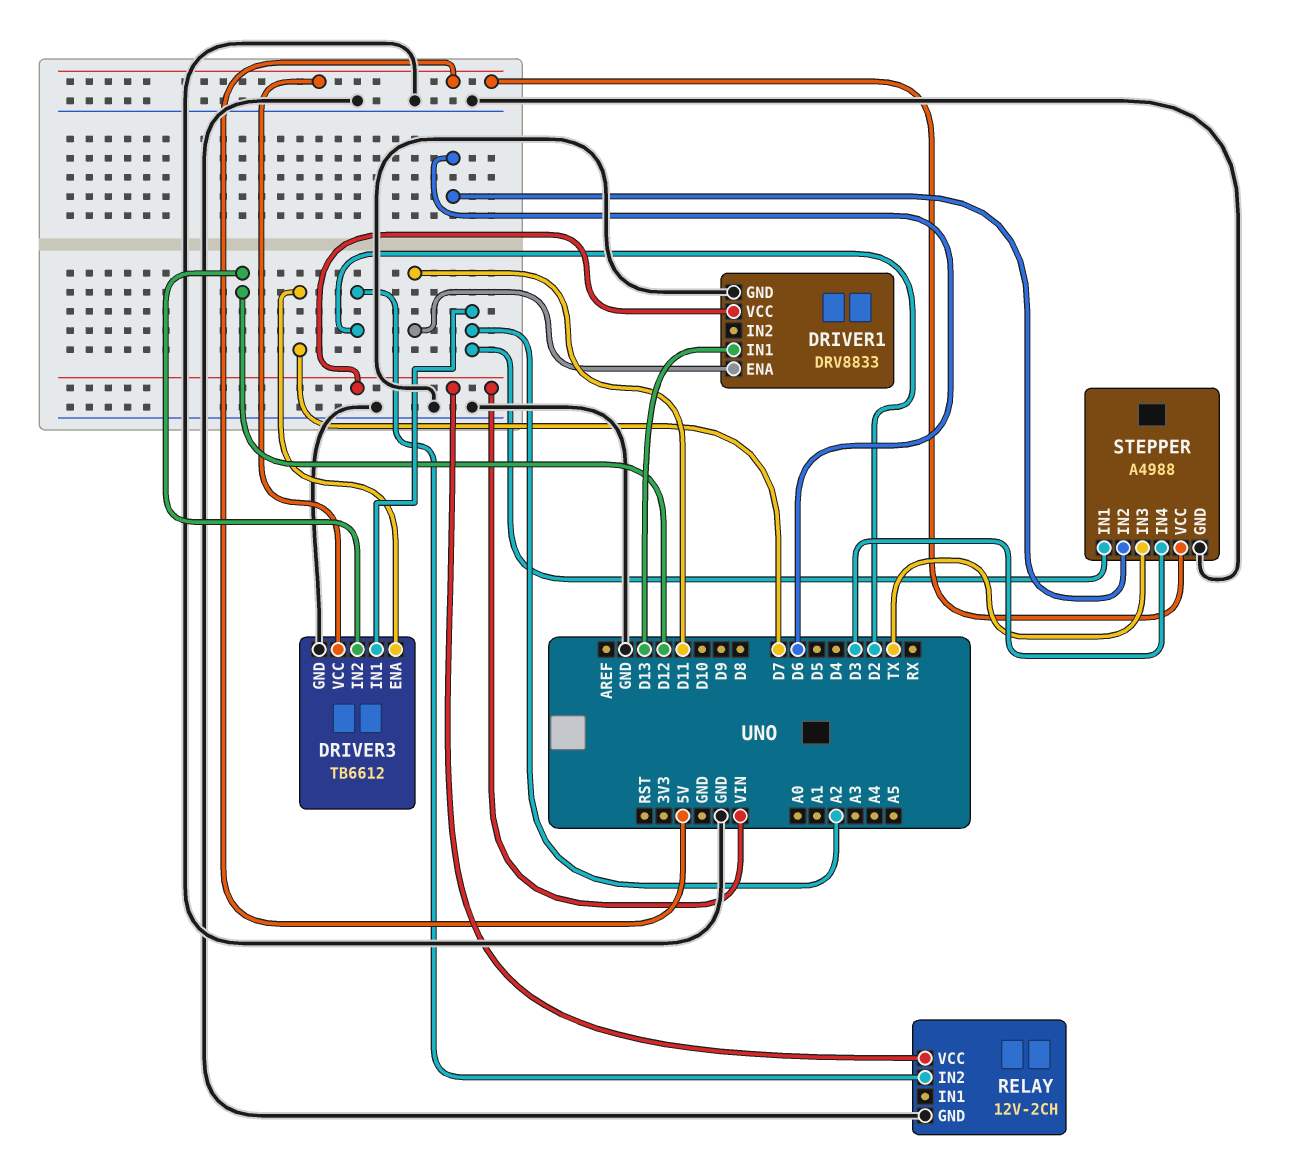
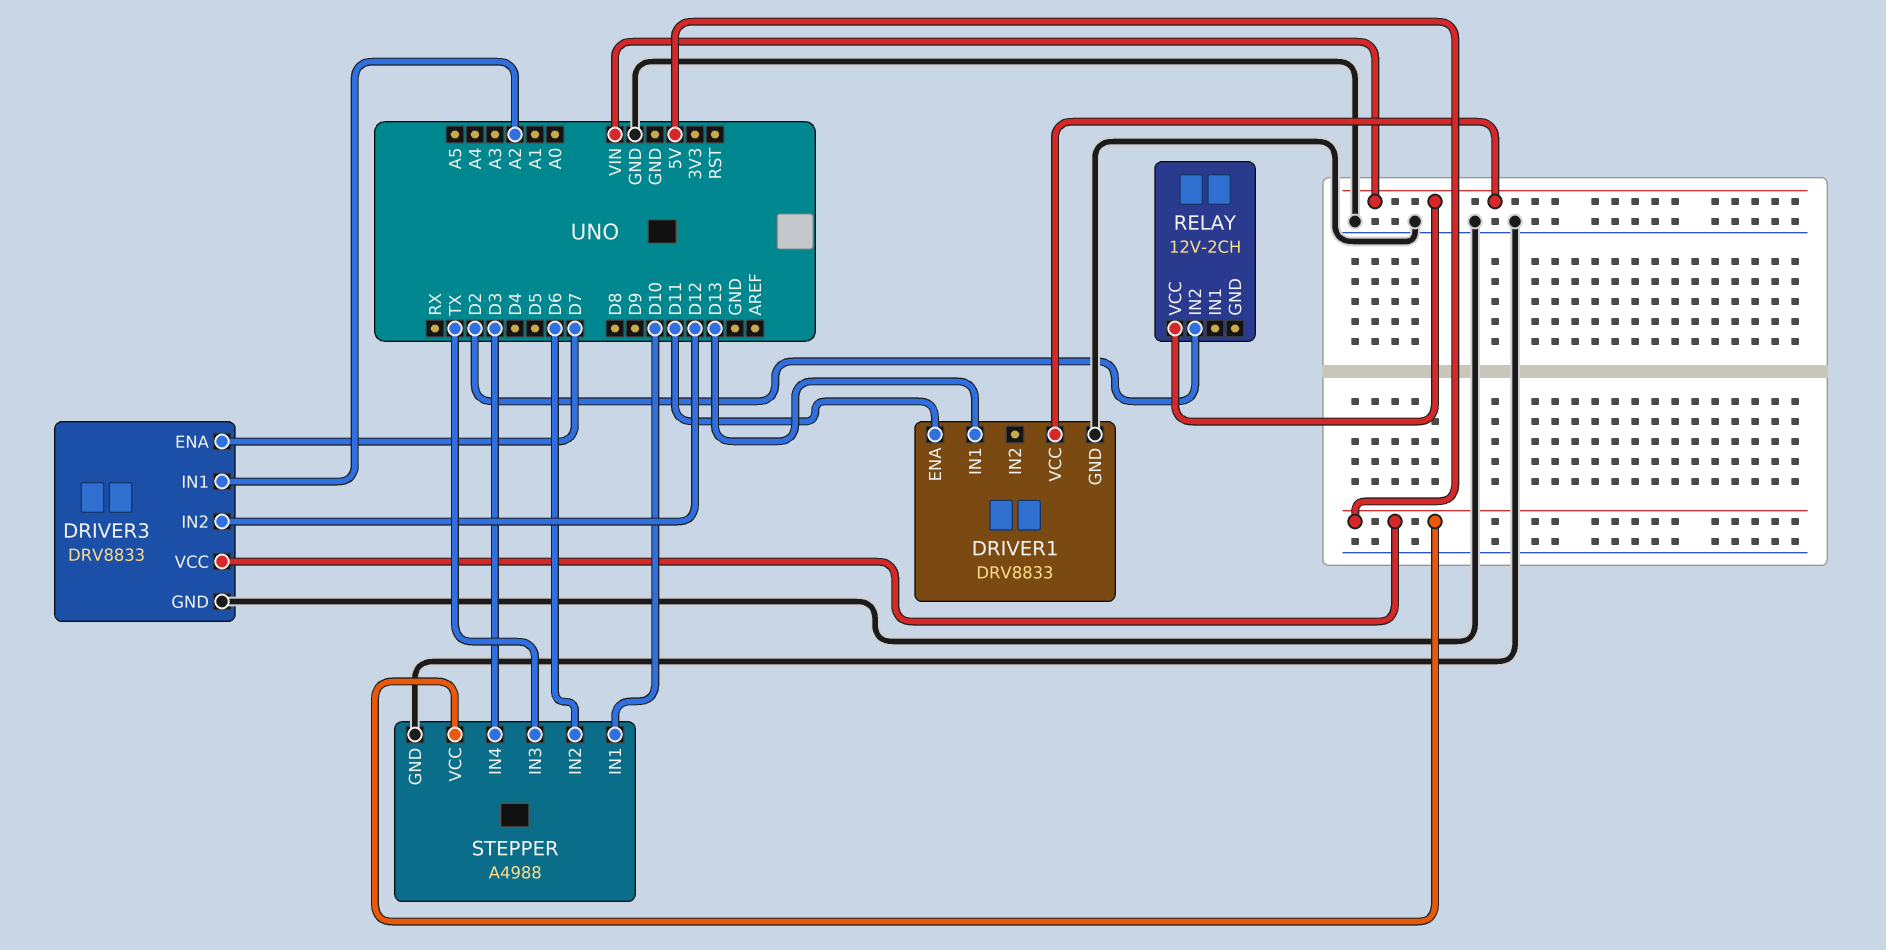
DRIVER3: TB6612 -> DRV8833
RELAY pin GND: GND -> none
STEPPER pin IN1: A2 -> D10

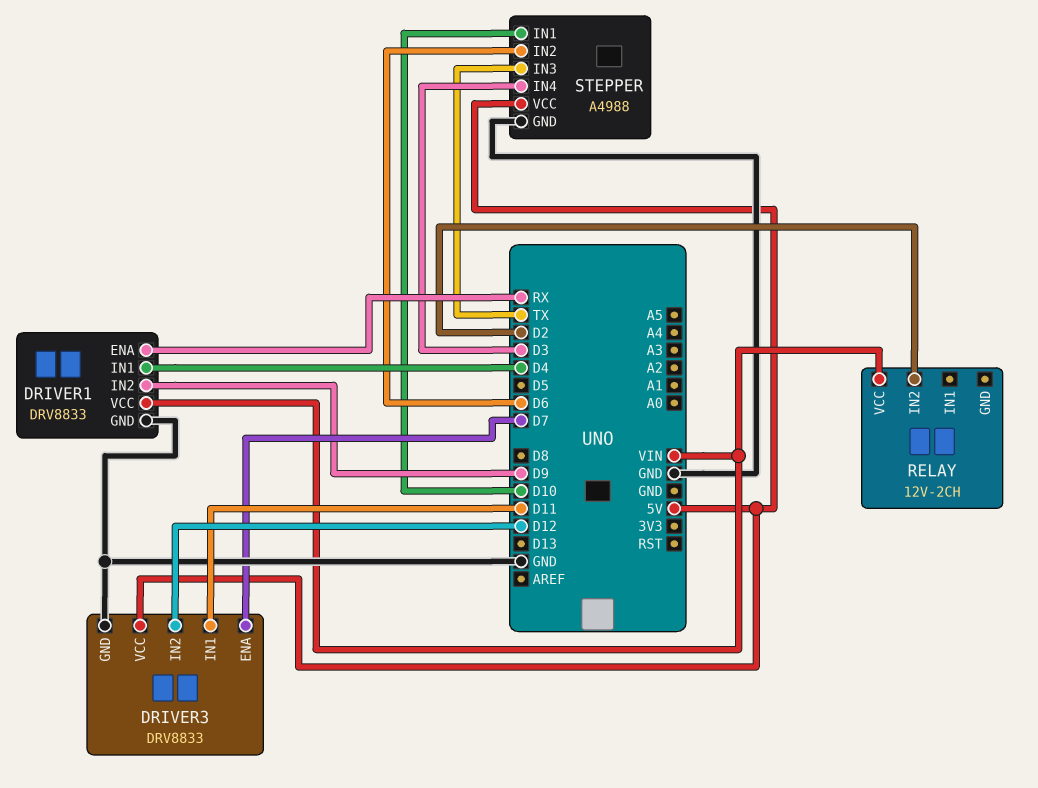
DRIVER1 pin ENA: D11 -> RX
DRIVER1 pin IN1: D13 -> D4
DRIVER1 pin IN2: none -> D9
DRIVER3 pin IN1: A2 -> D11

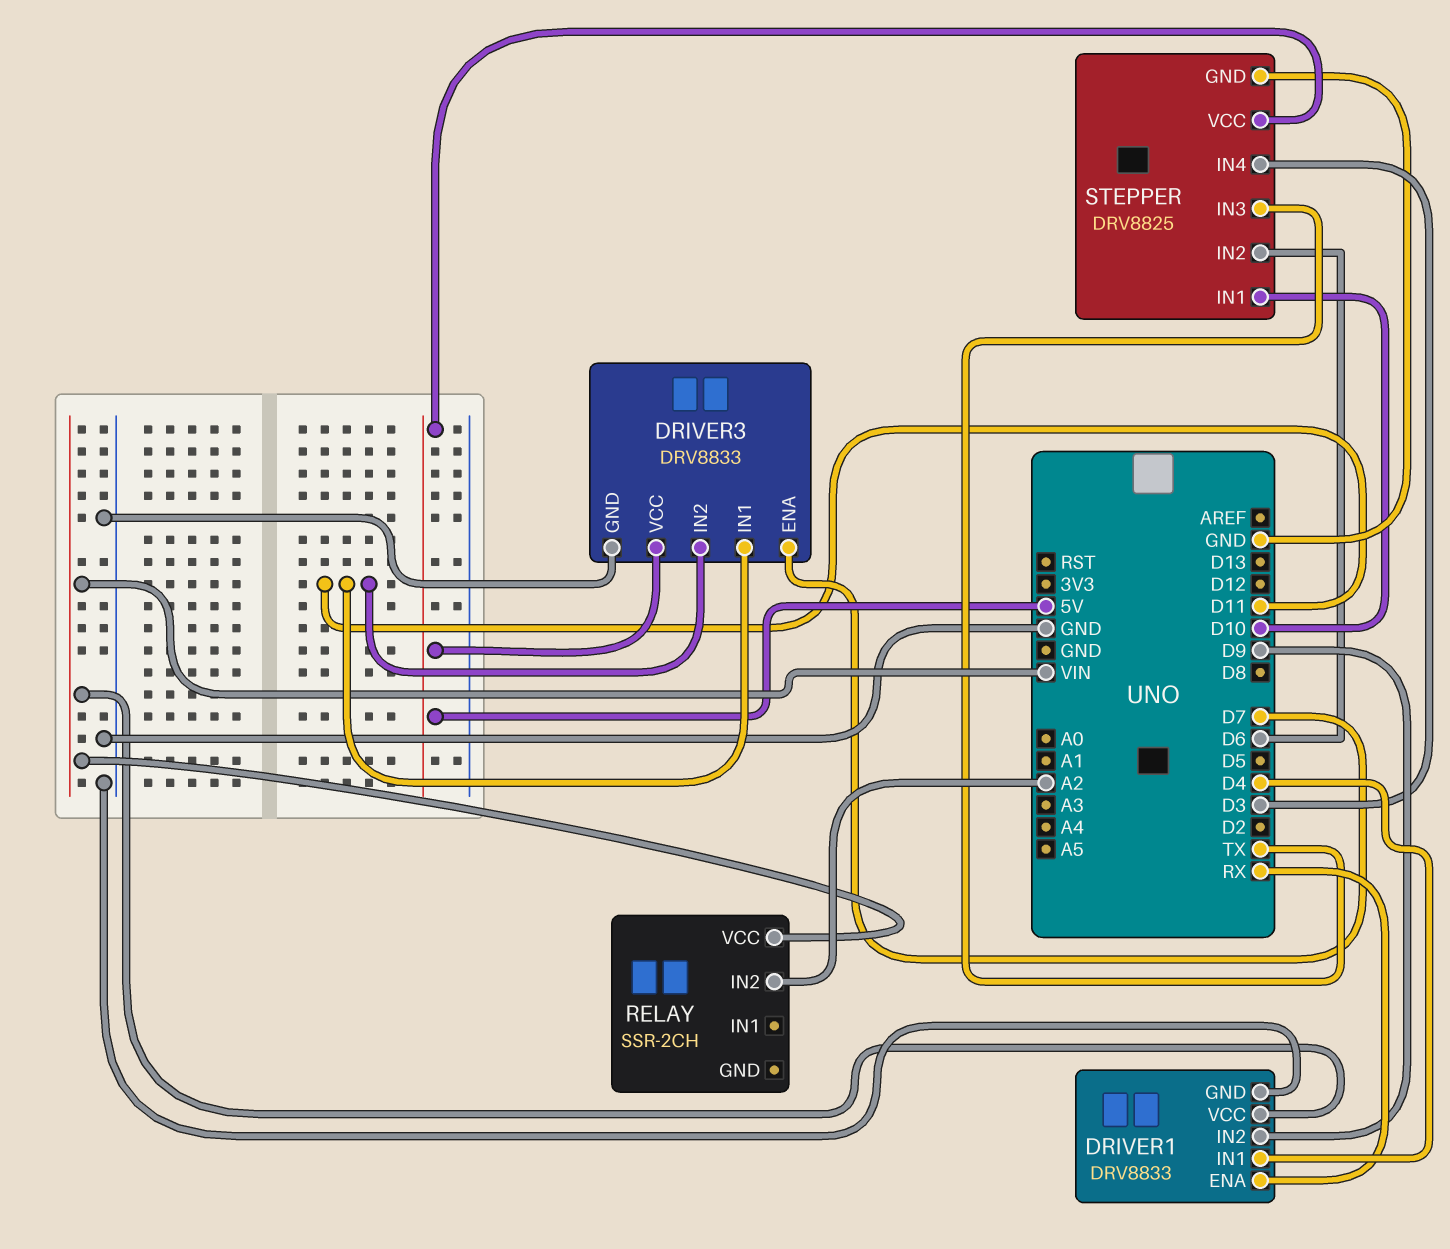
DRIVER3 pin IN2: D12 -> D11
RELAY: 12V-2CH -> SSR-2CH
RELAY pin IN2: D2 -> A2
STEPPER: A4988 -> DRV8825

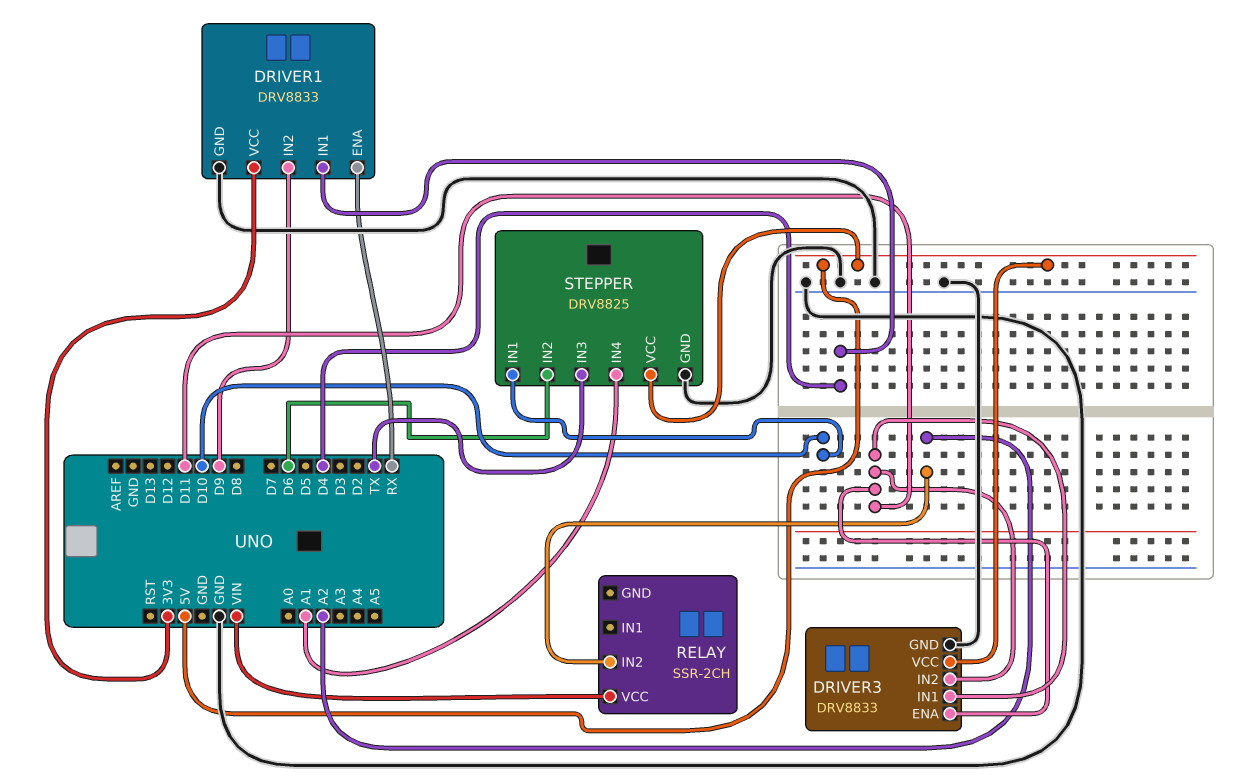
DRIVER1 pin VCC: VIN -> 3V3
DRIVER3 pin ENA: D7 -> D11
STEPPER pin IN4: D3 -> A1

